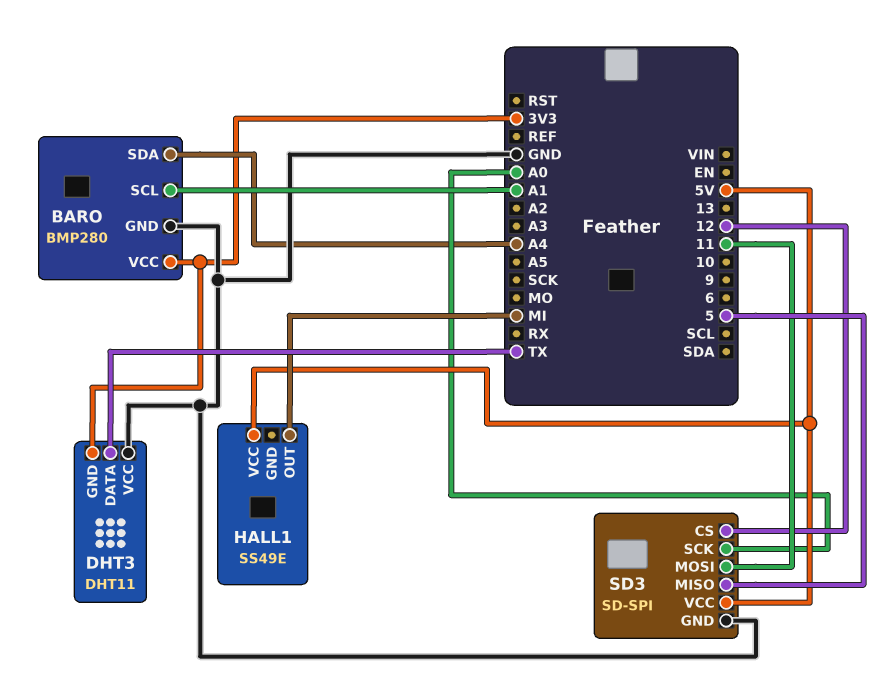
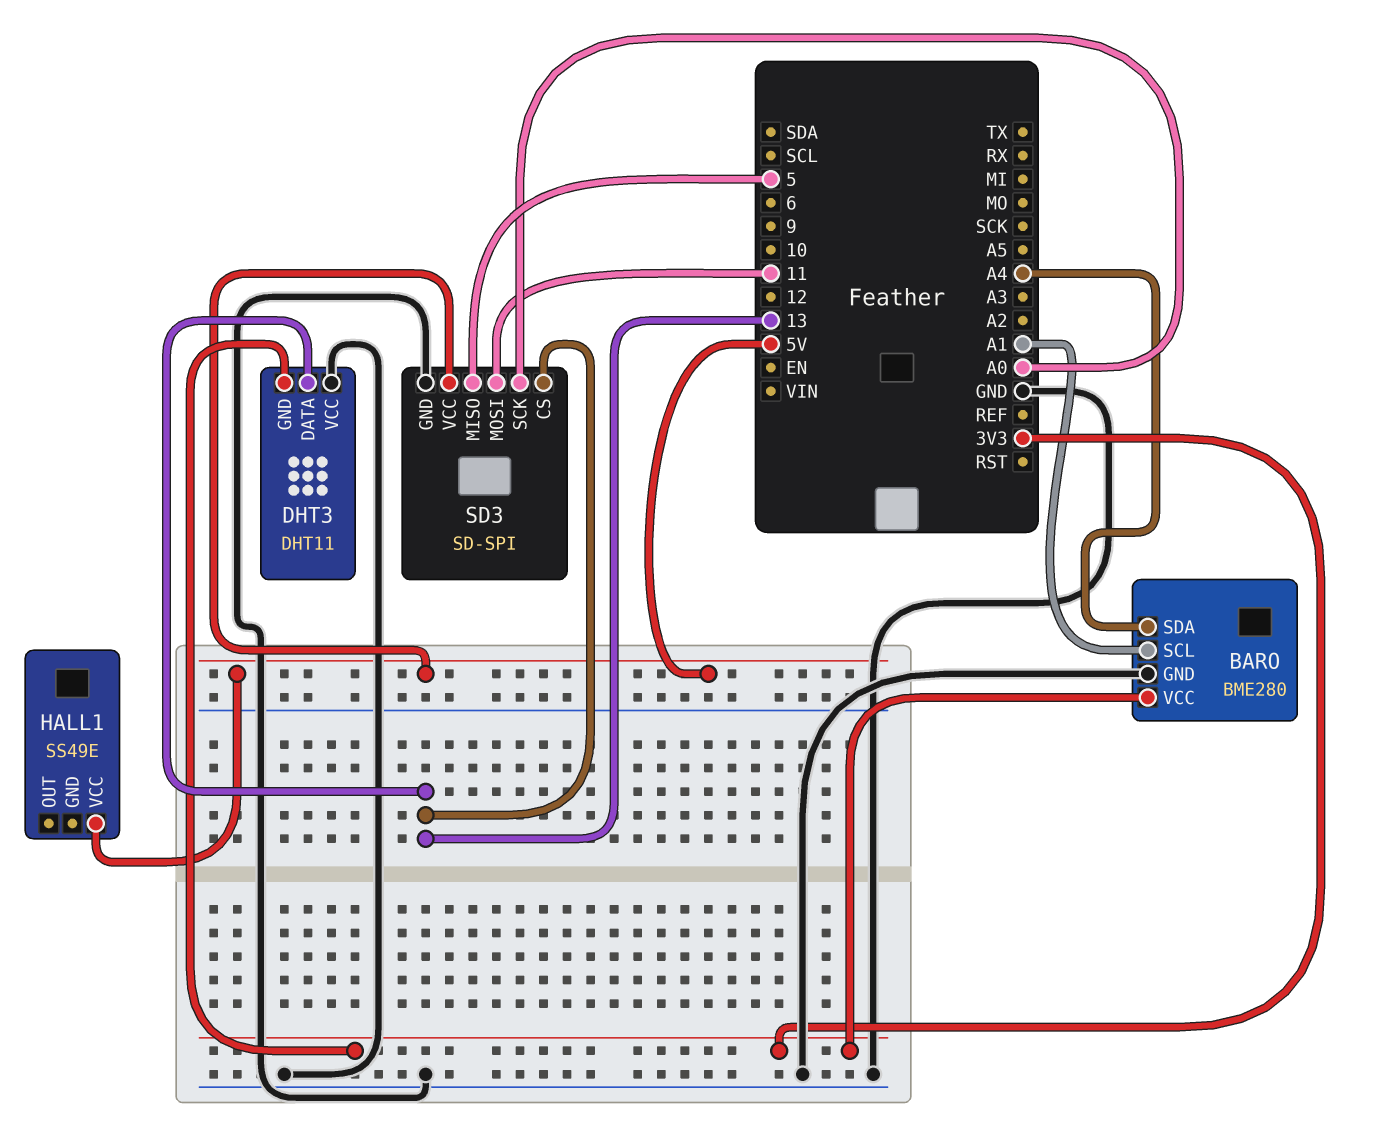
BARO: BMP280 -> BME280
DHT3 pin DATA: TX -> 13
HALL1 pin OUT: MI -> none
SD3 pin CS: 12 -> 13

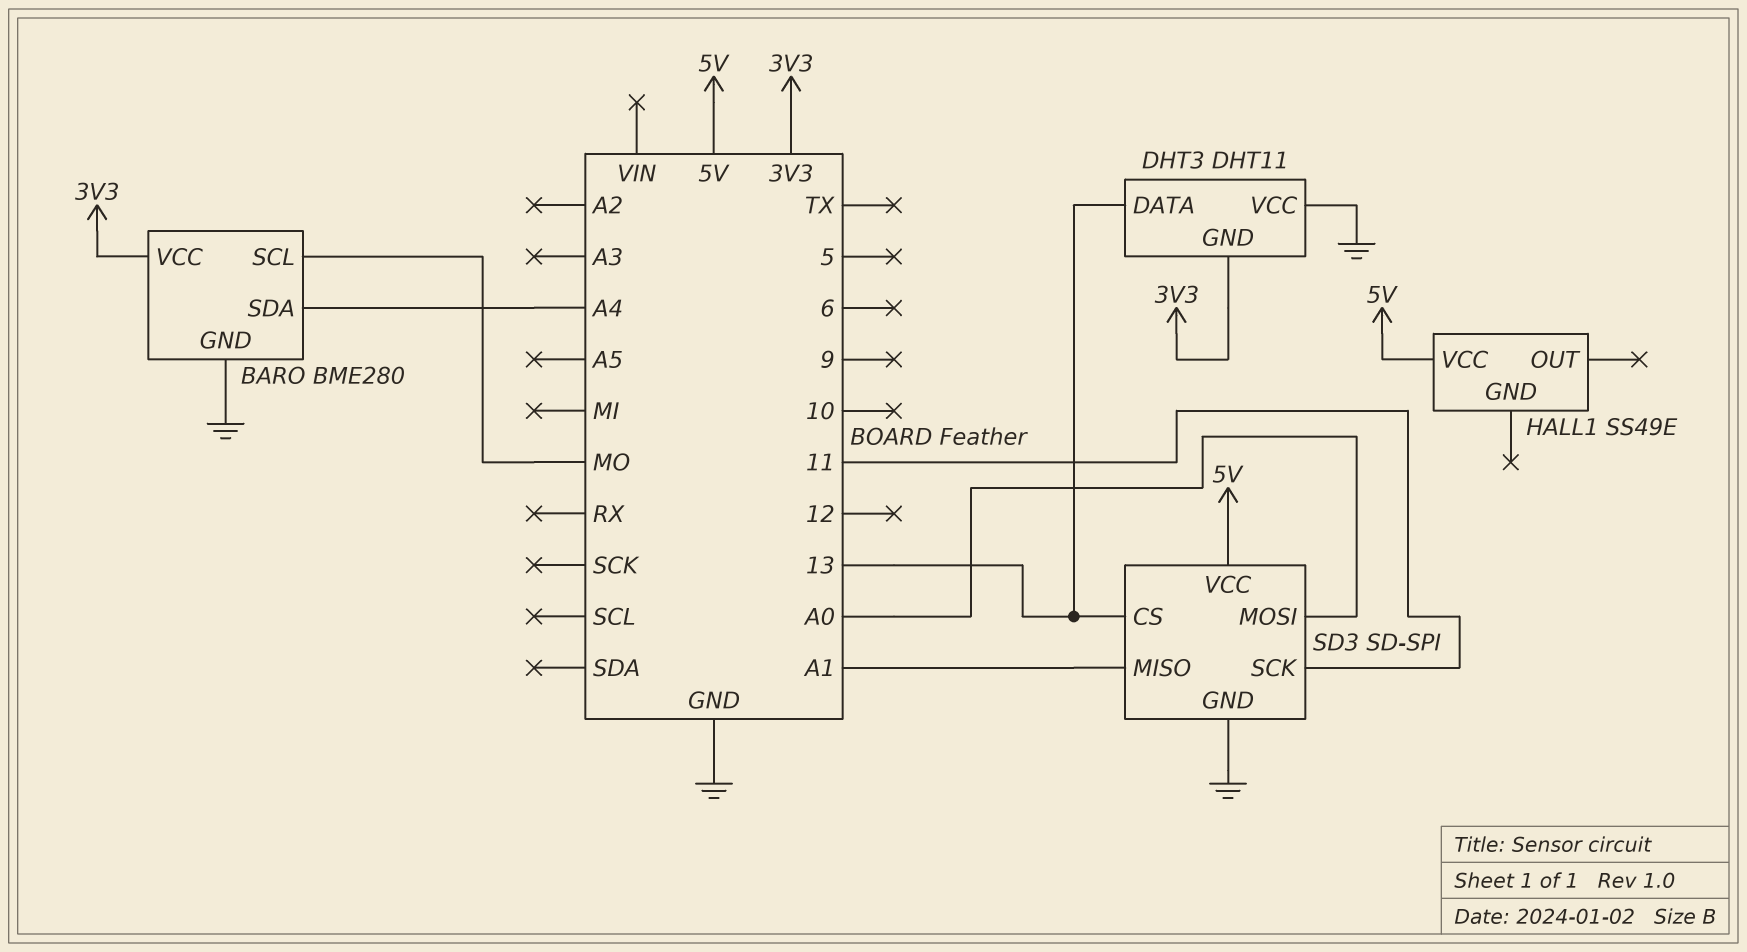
BARO pin SCL: A1 -> MO
SD3 pin MISO: 5 -> A1
SD3 pin MOSI: 11 -> A0
SD3 pin SCK: A0 -> 11

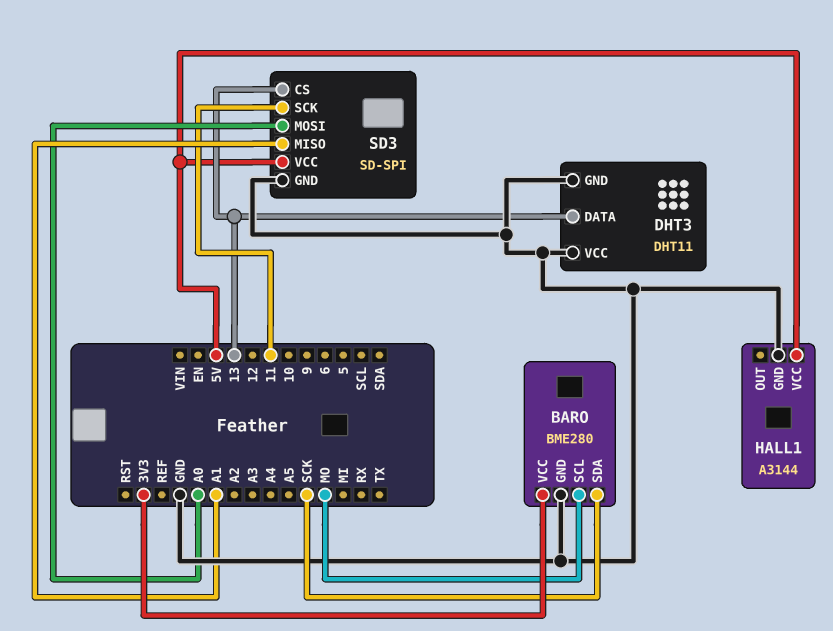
BARO pin SDA: A4 -> SCK
DHT3 pin GND: 3V3 -> GND
HALL1: SS49E -> A3144
HALL1 pin GND: none -> GND

